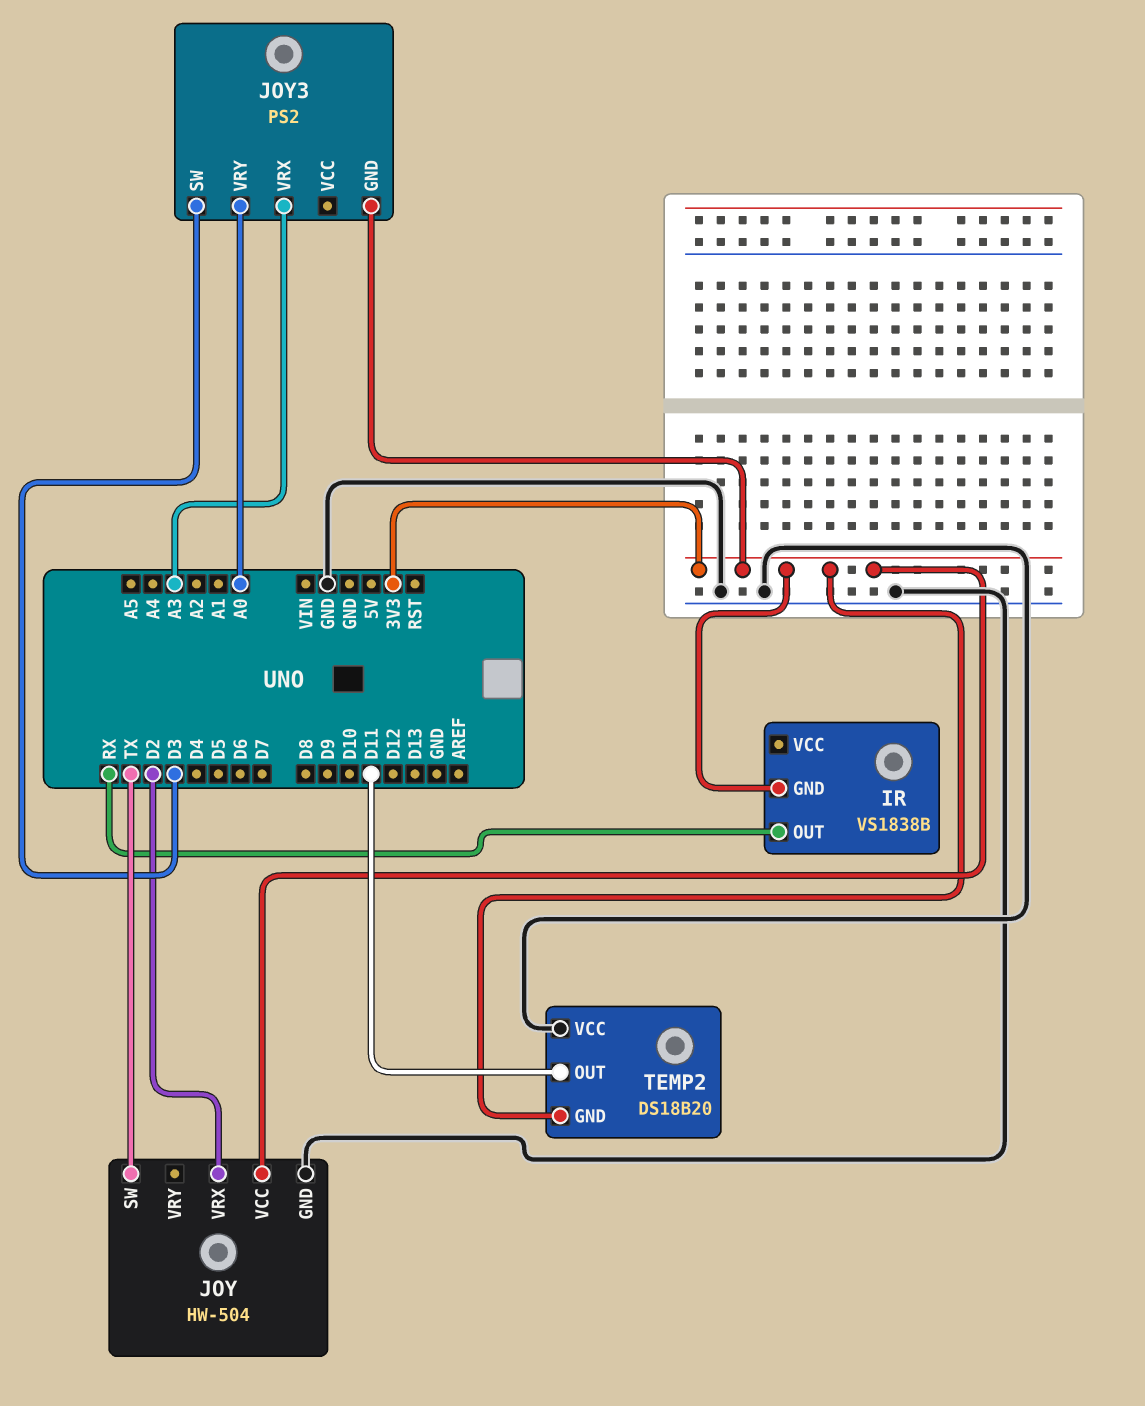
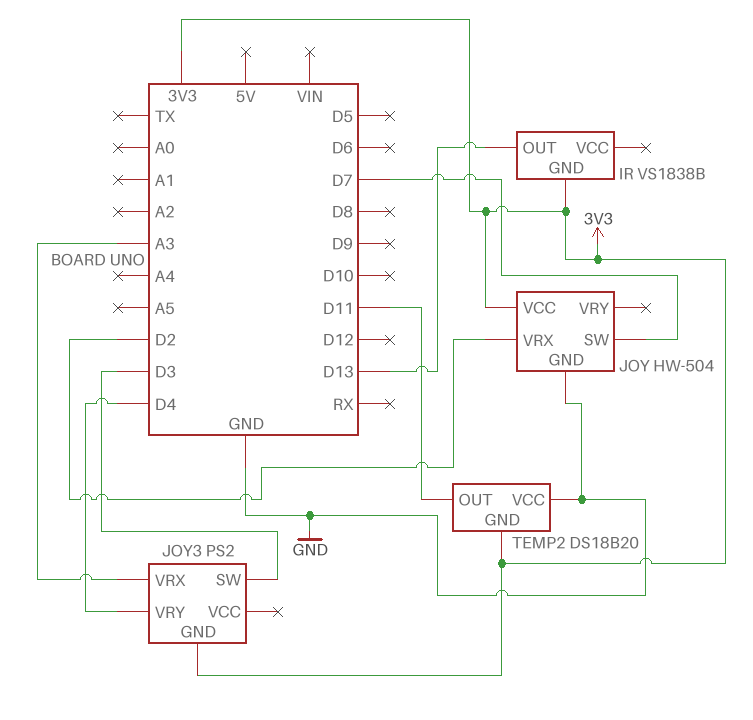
IR pin OUT: RX -> D13
JOY pin SW: TX -> D7
JOY3 pin VRY: A0 -> D4

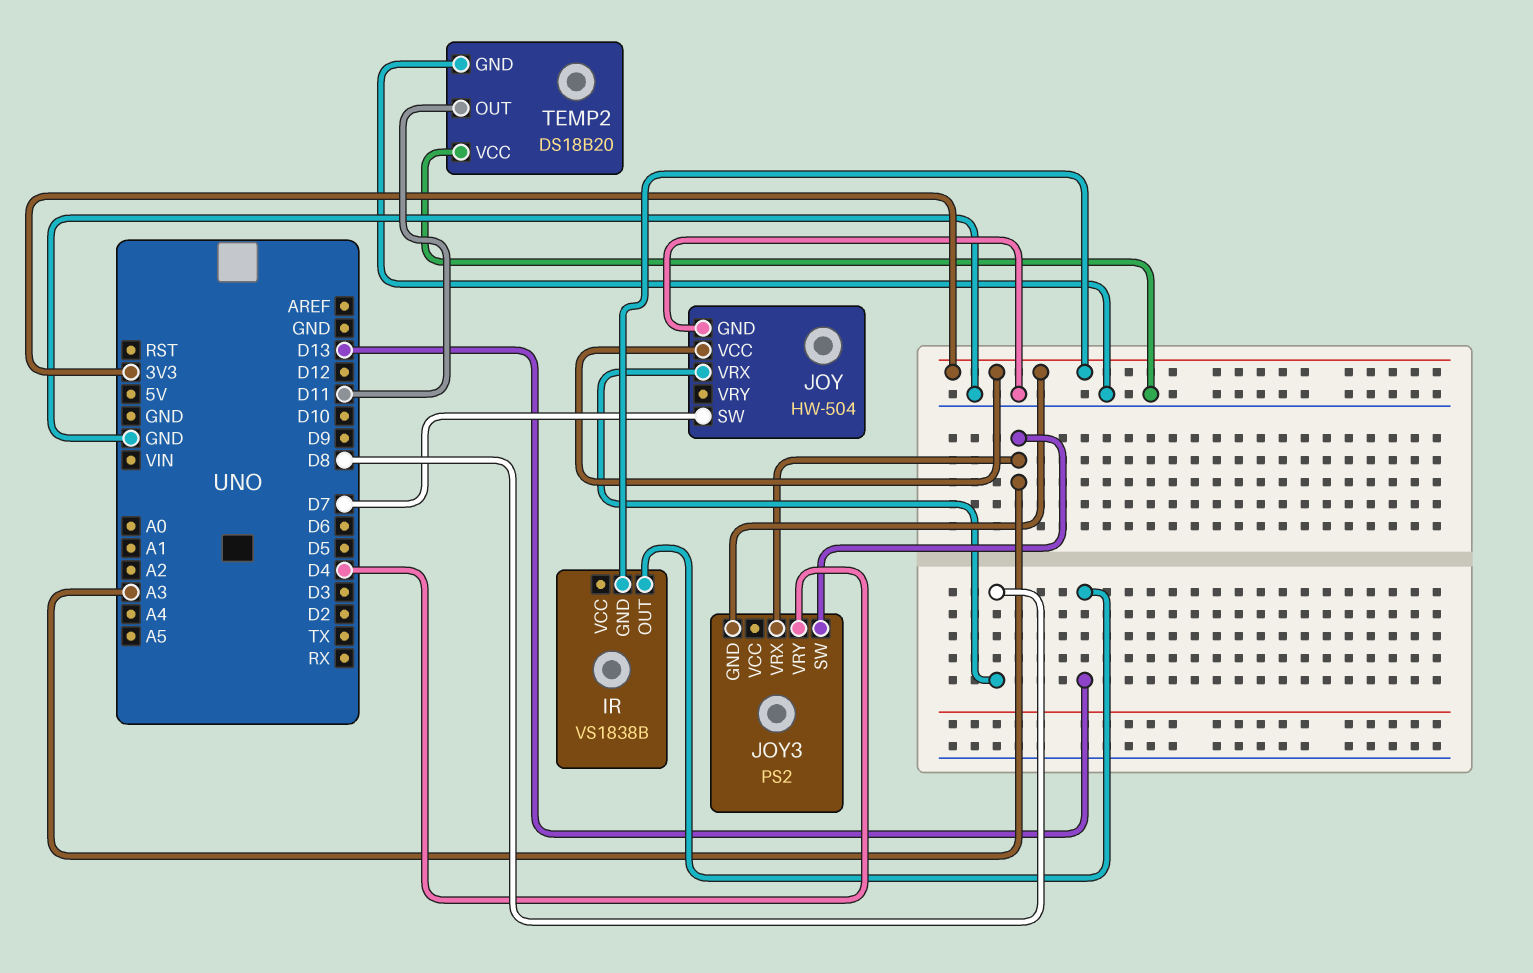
JOY pin VRX: D2 -> D8
JOY3 pin SW: D3 -> A3
TEMP2 pin GND: 3V3 -> GND

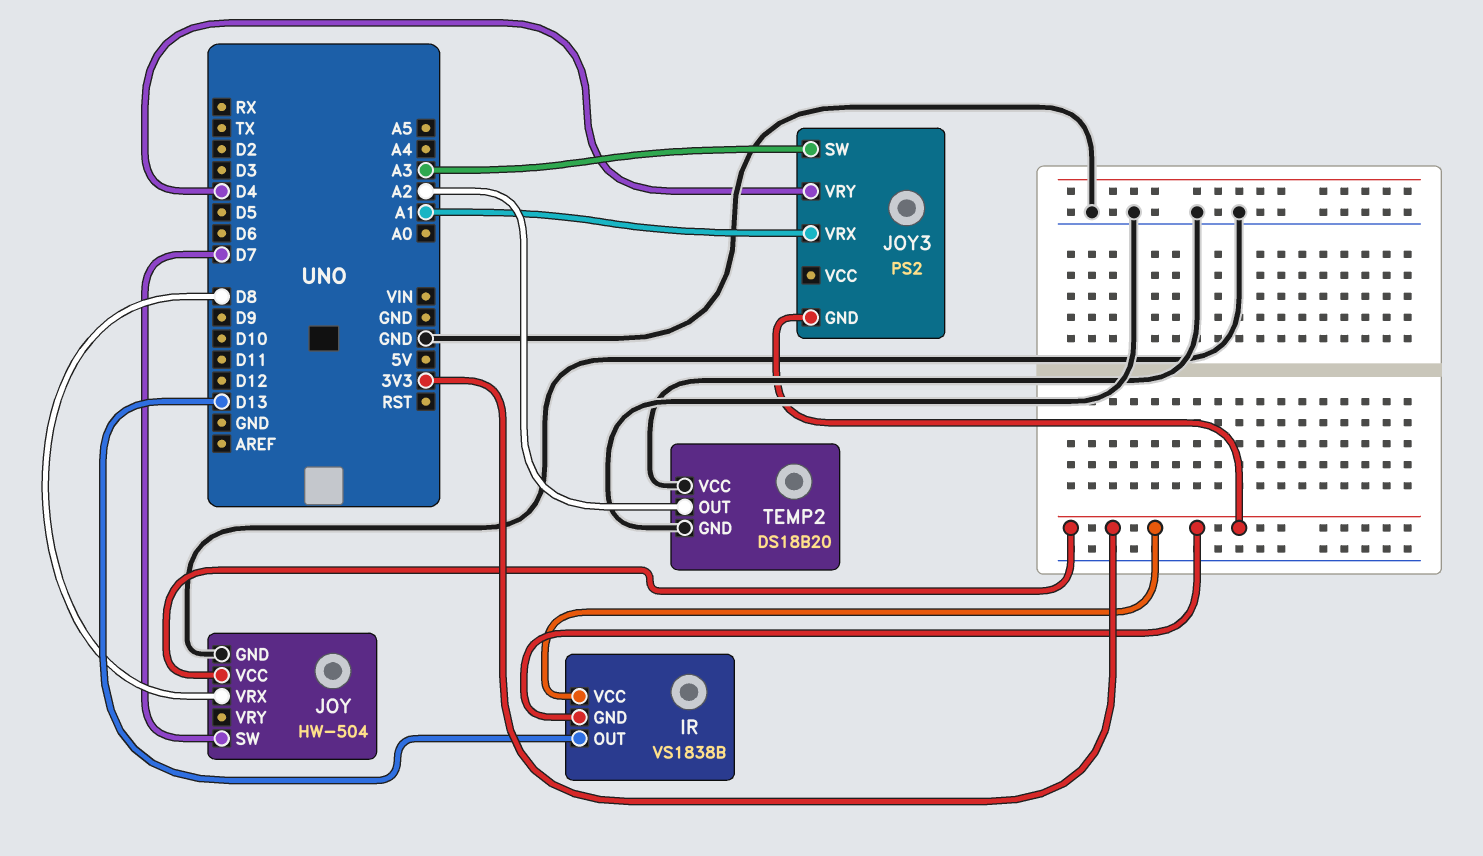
IR pin VCC: none -> 3V3
JOY3 pin VRX: A3 -> A1
TEMP2 pin OUT: D11 -> A2

